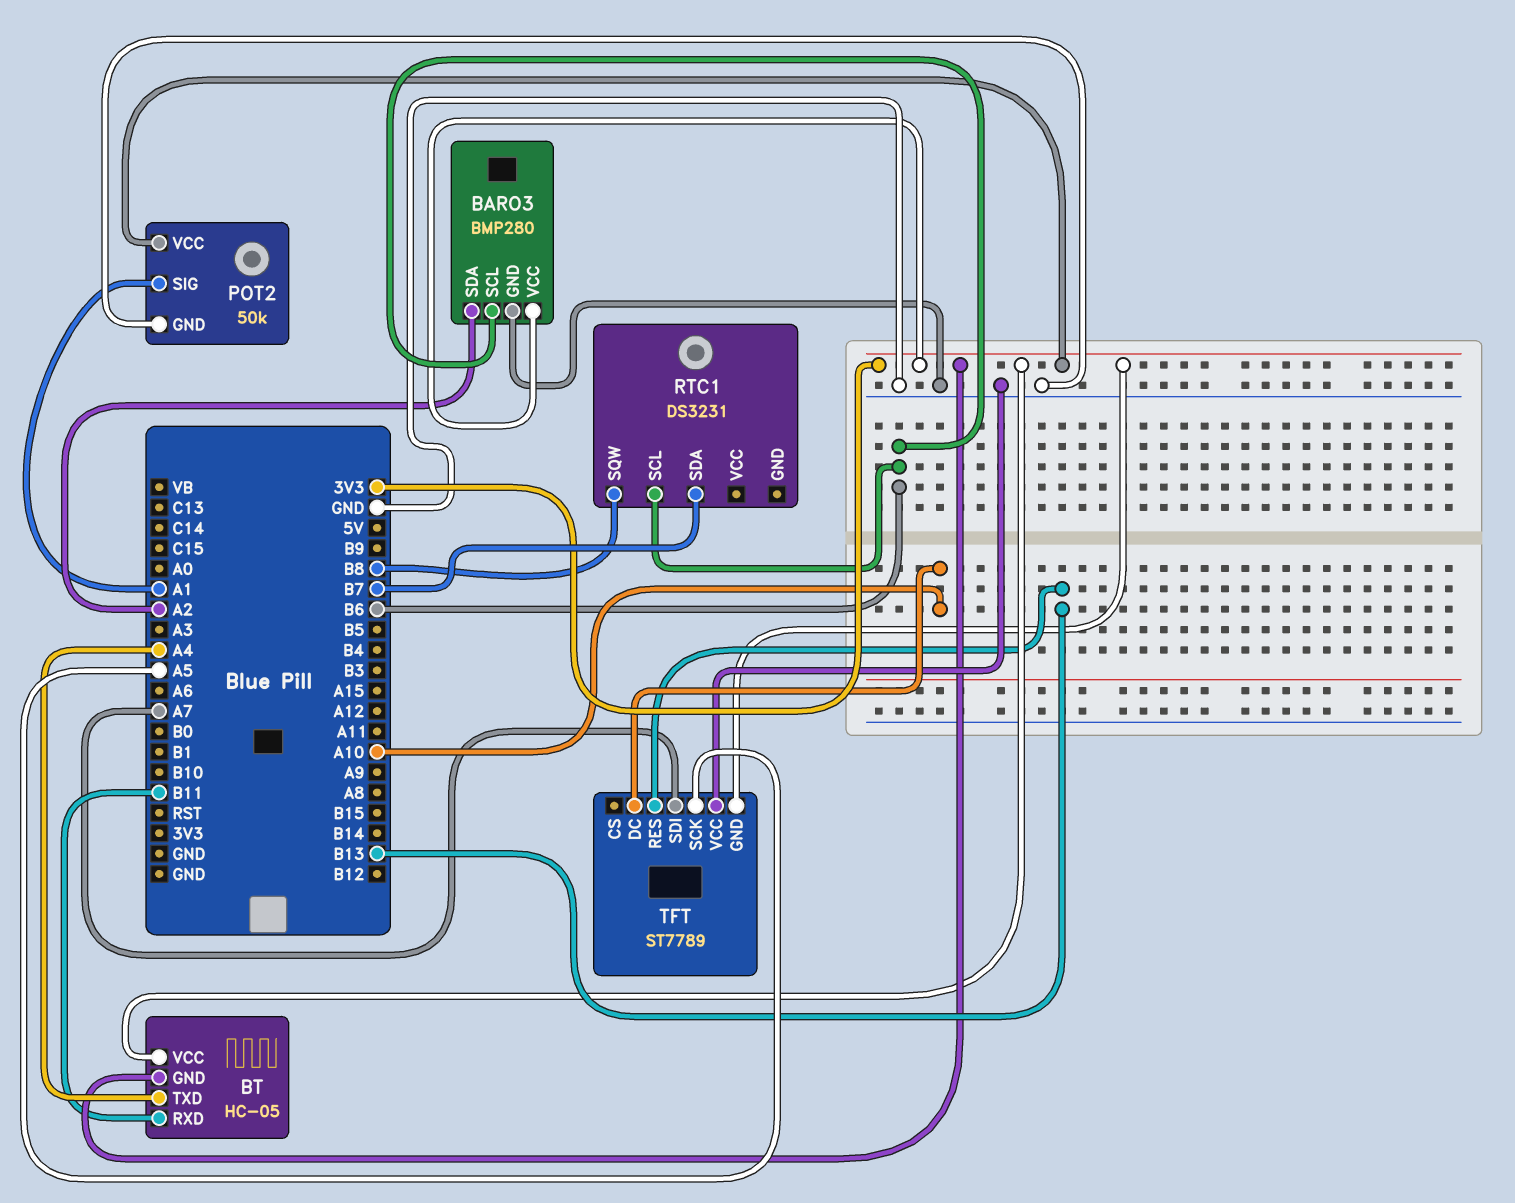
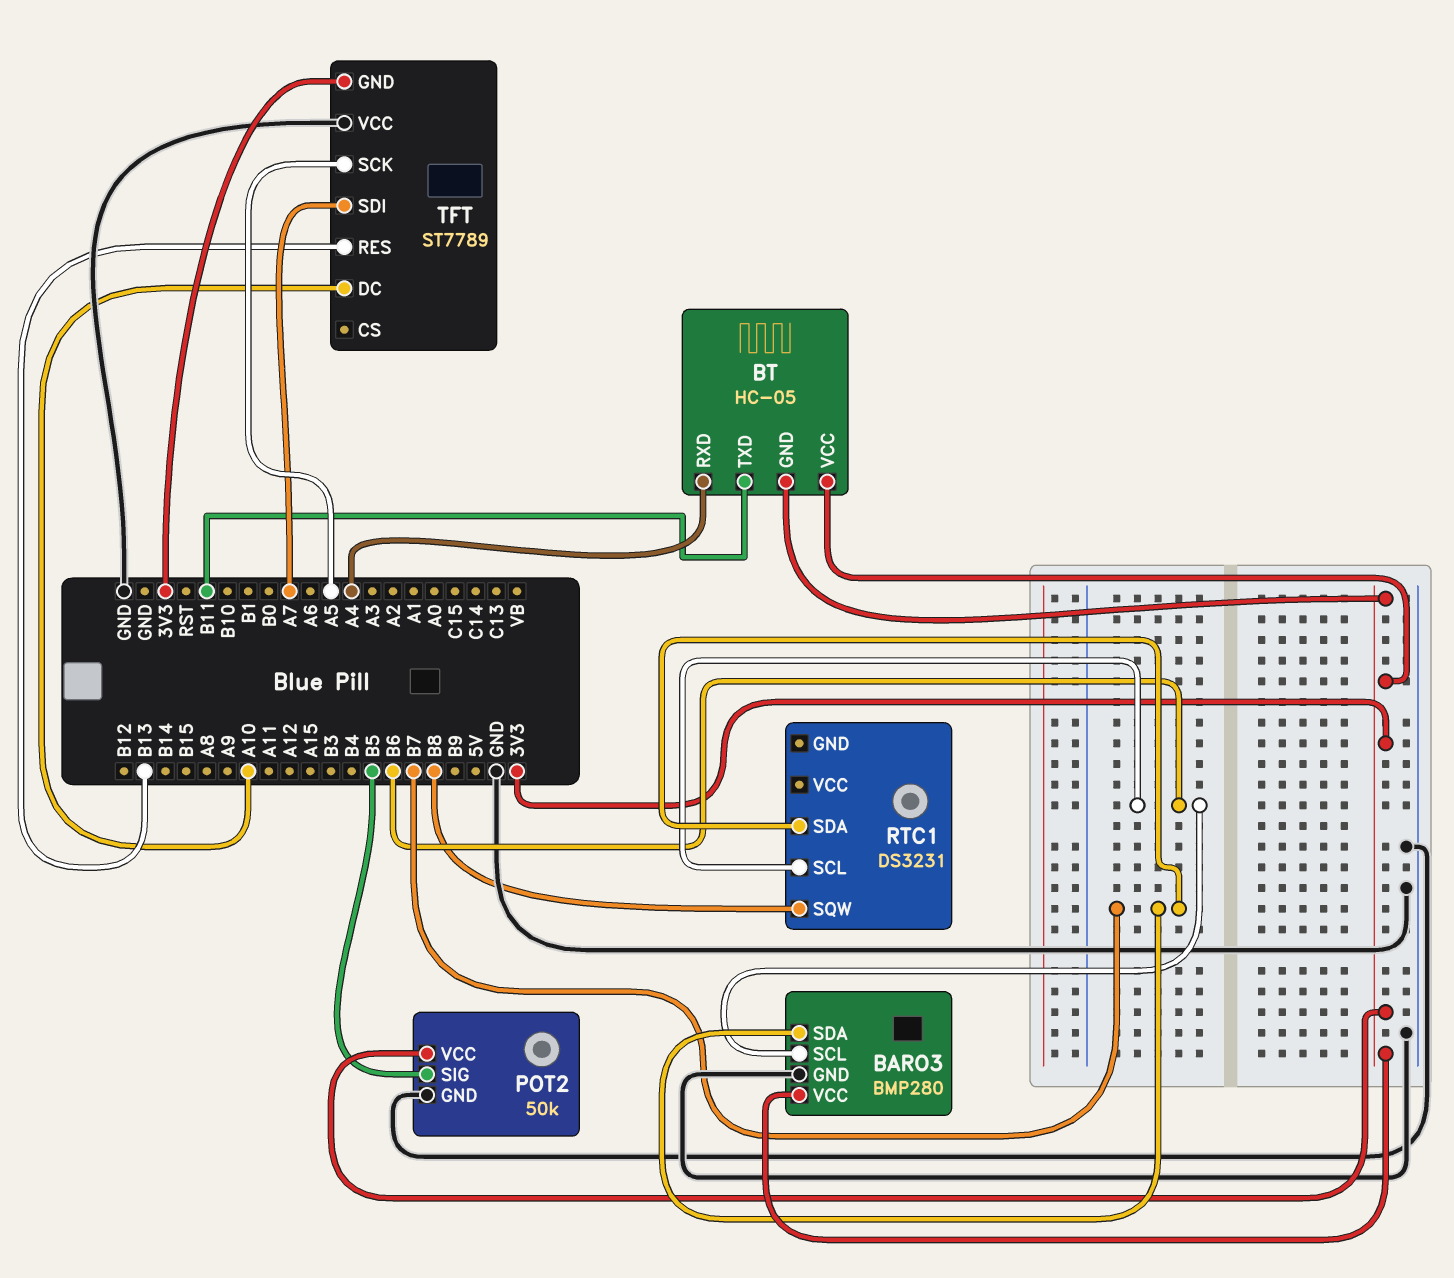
BARO3 pin SDA: A2 -> B7
BT pin RXD: B11 -> A4
BT pin TXD: A4 -> B11
POT2 pin SIG: A1 -> B5

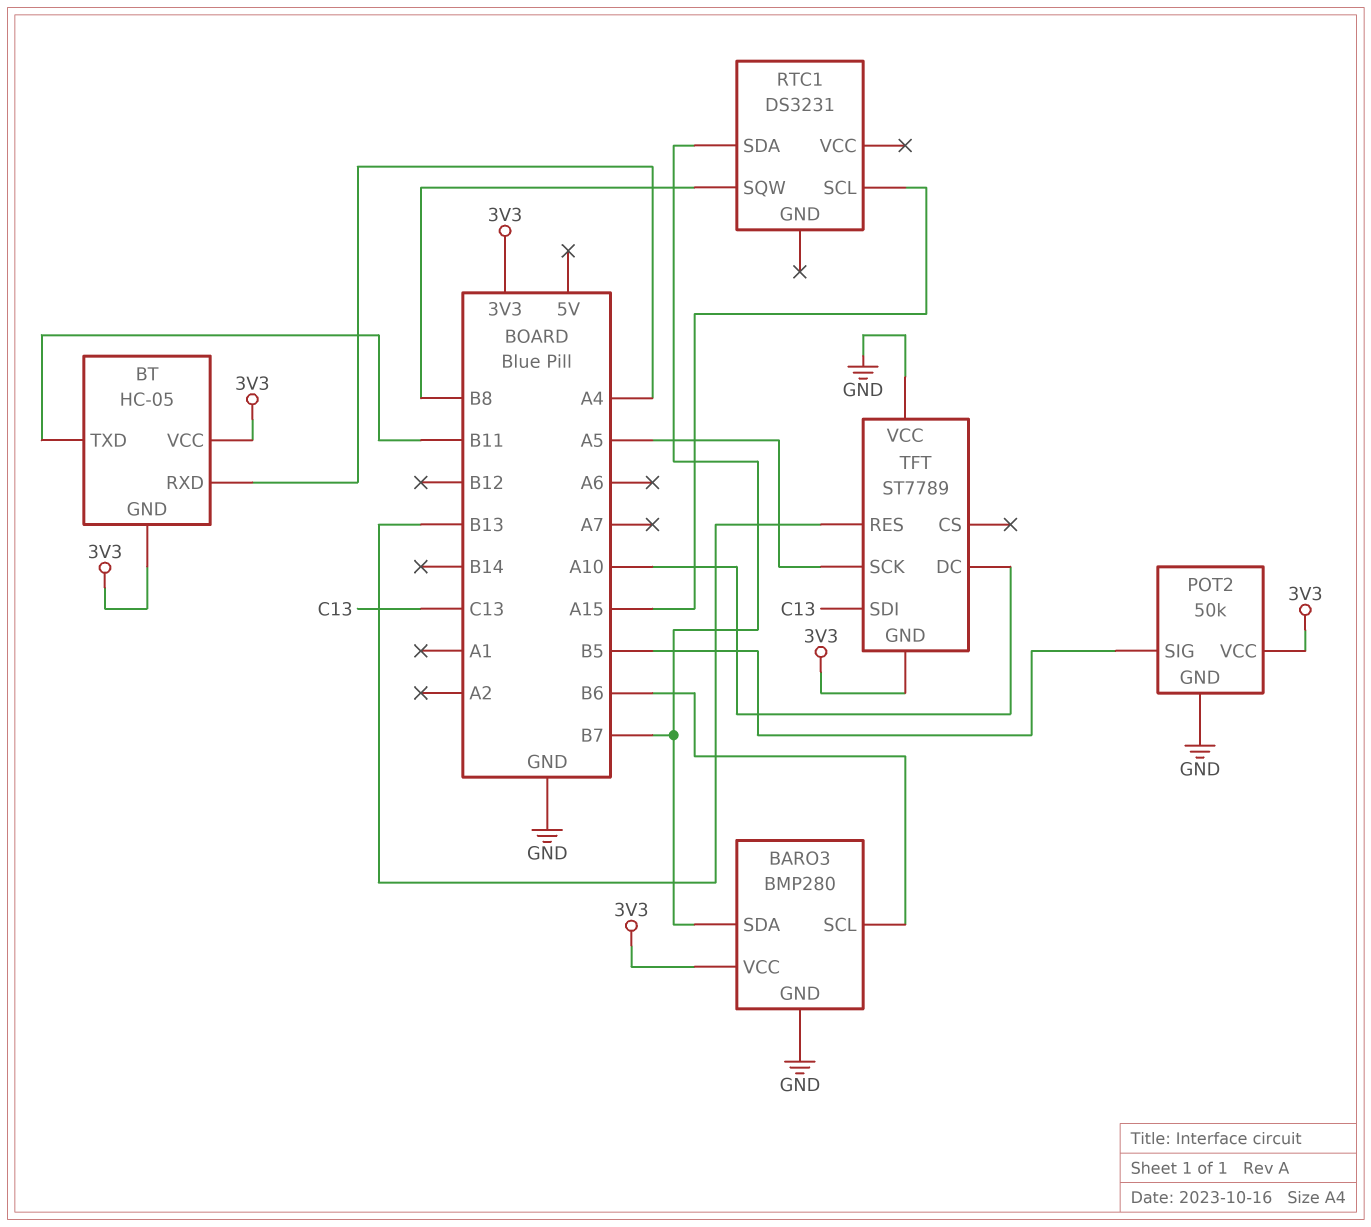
RTC1 pin SCL: B6 -> A15
TFT pin SDI: A7 -> C13

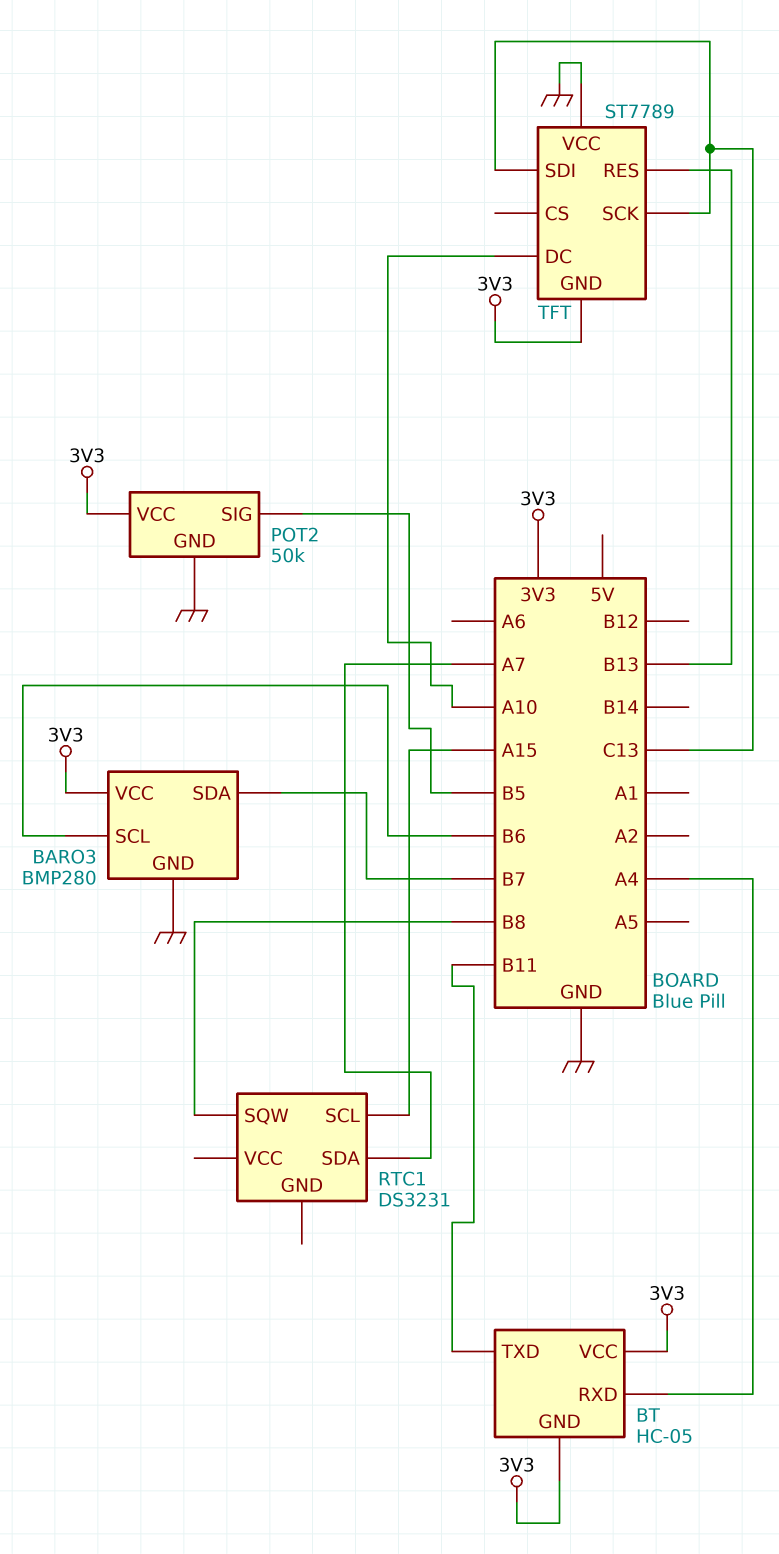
RTC1 pin SDA: B7 -> A7
TFT pin SCK: A5 -> C13

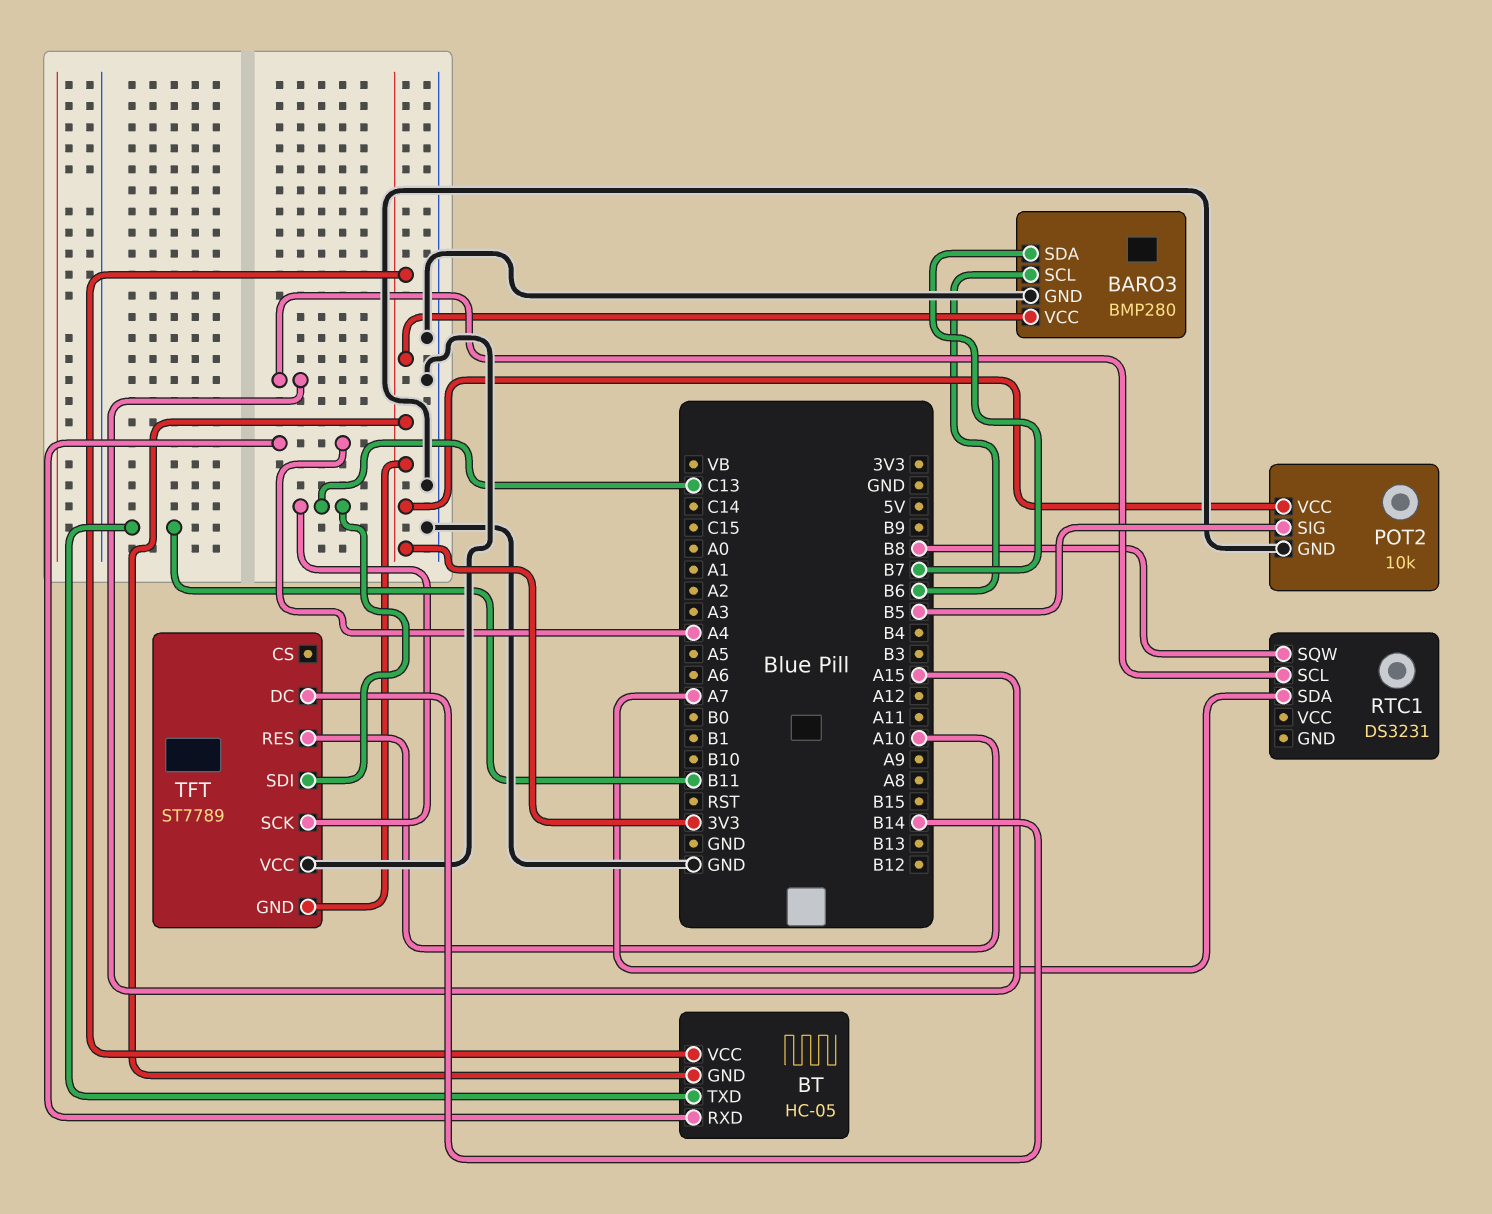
POT2: 50k -> 10k
TFT pin DC: A10 -> B14
TFT pin RES: B13 -> A10

